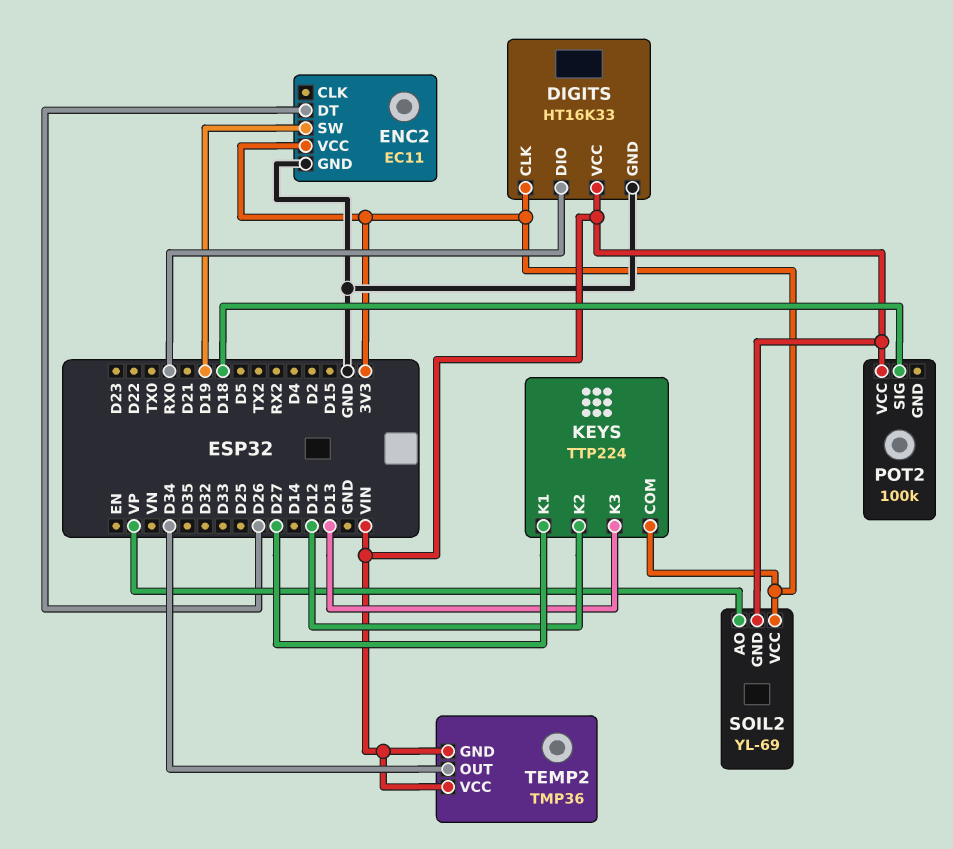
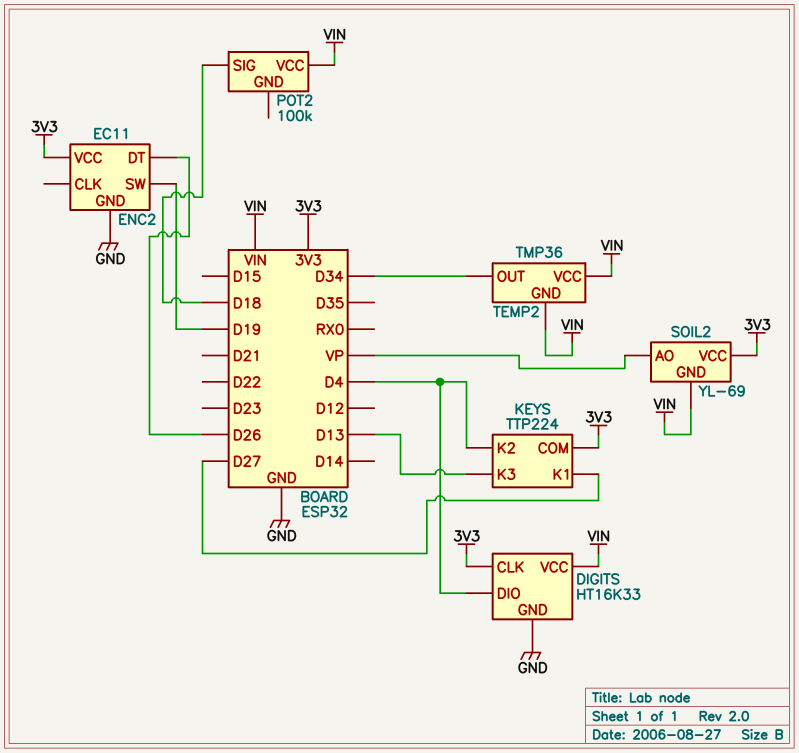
DIGITS pin DIO: RX0 -> D4
KEYS pin K2: D12 -> D4

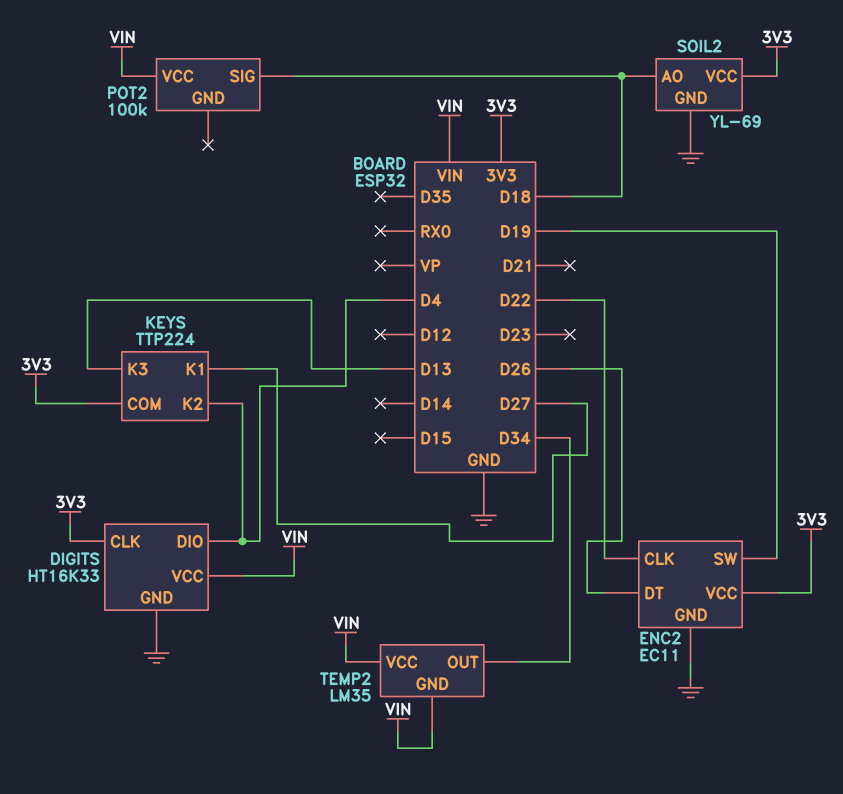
ENC2 pin CLK: none -> D22
SOIL2 pin AO: VP -> D18
SOIL2 pin GND: VIN -> GND
TEMP2: TMP36 -> LM35

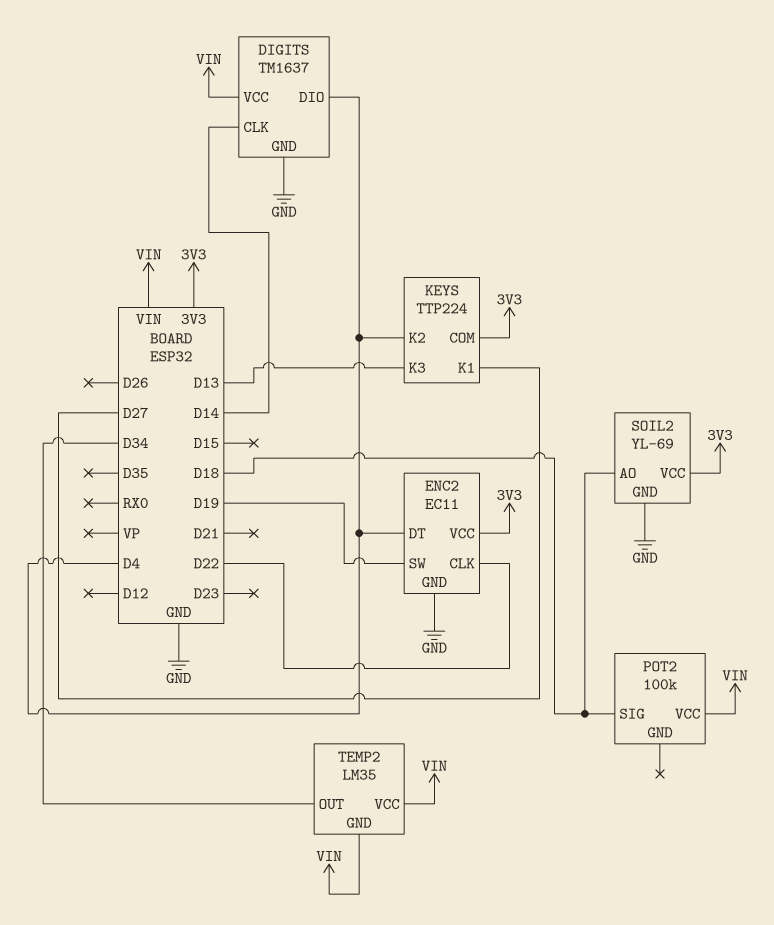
DIGITS: HT16K33 -> TM1637
DIGITS pin CLK: 3V3 -> D14
ENC2 pin DT: D26 -> D4

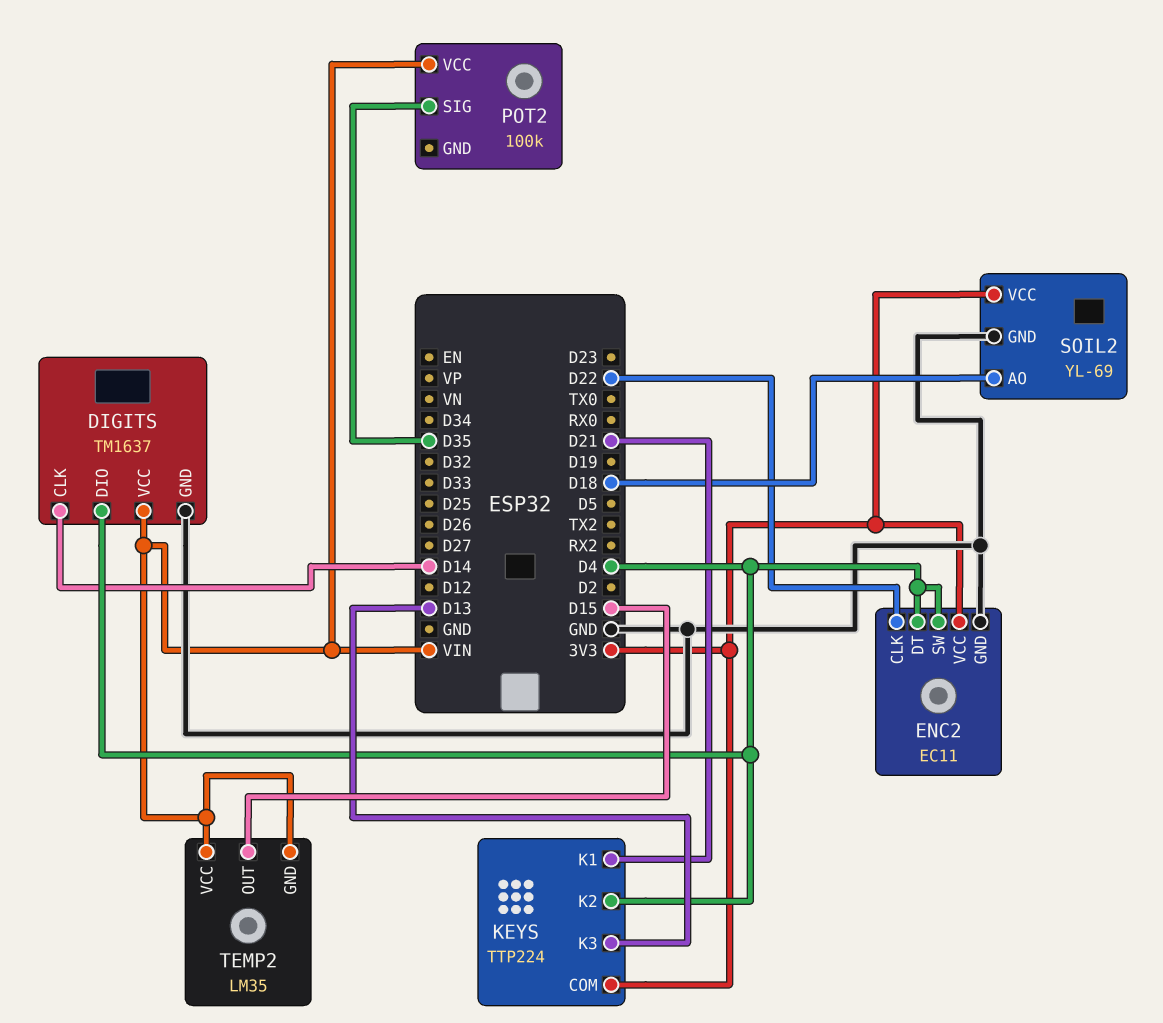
ENC2 pin SW: D19 -> D4
KEYS pin K1: D27 -> D21
POT2 pin SIG: D18 -> D35
TEMP2 pin OUT: D34 -> D15

